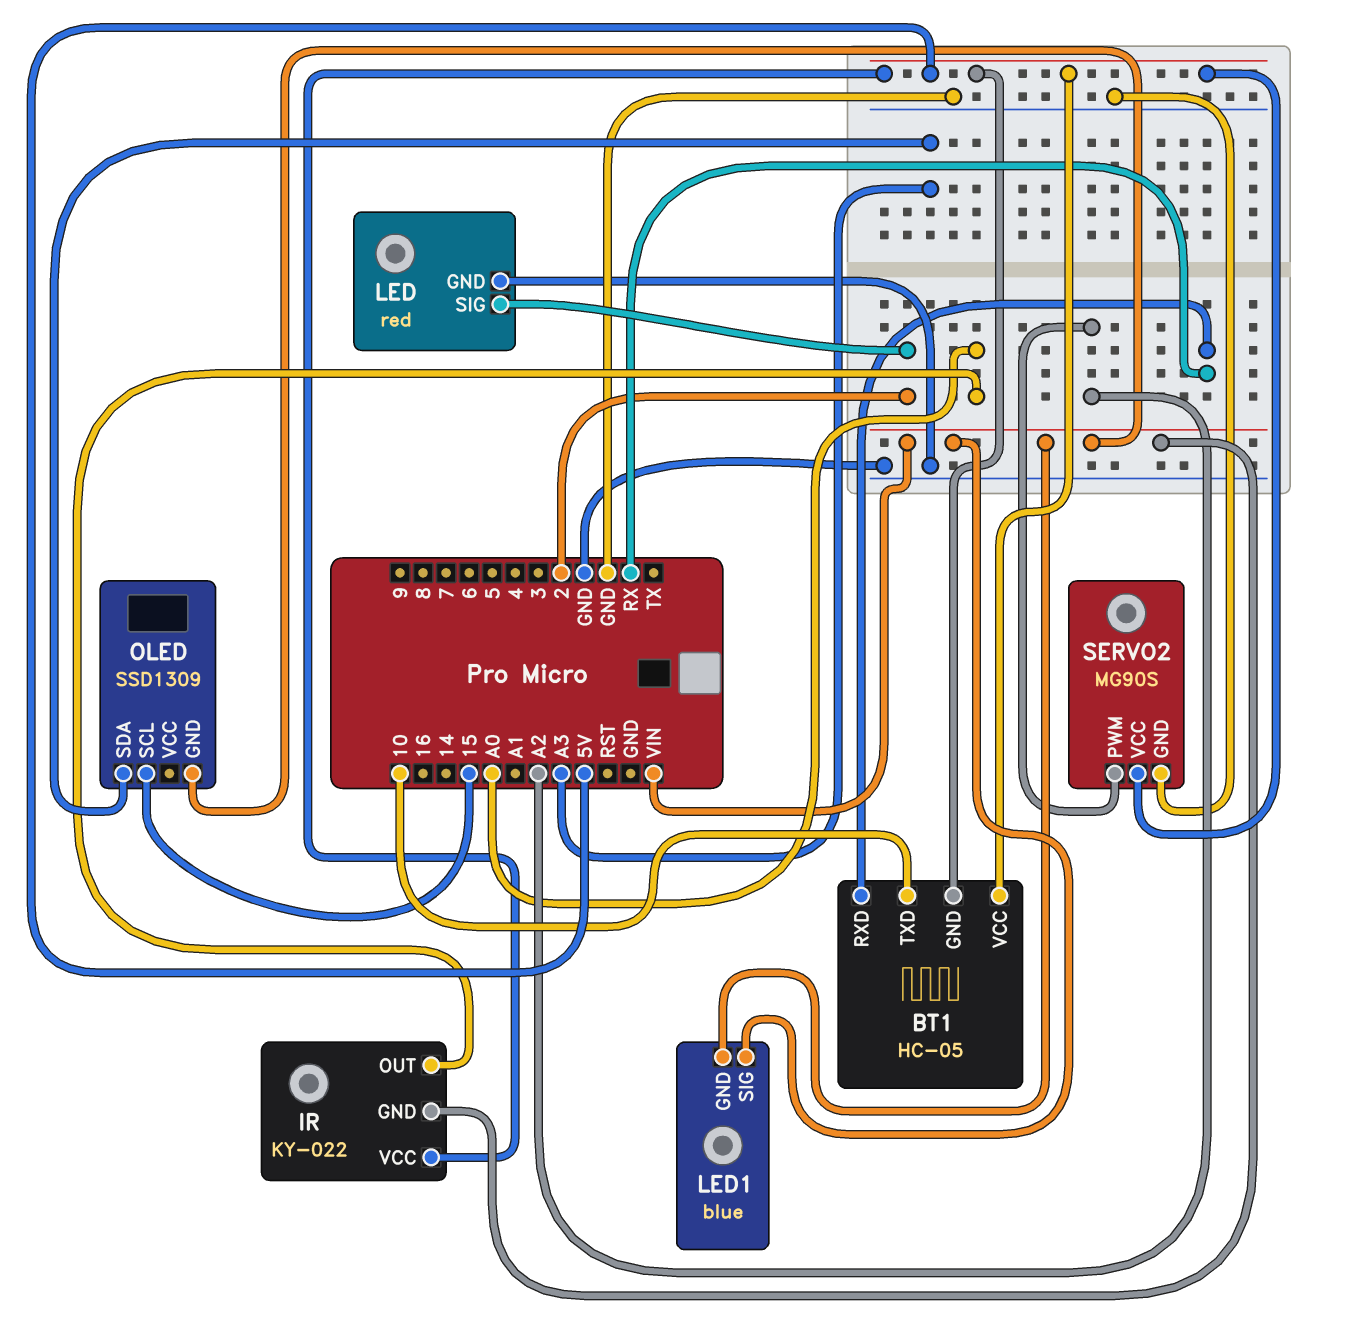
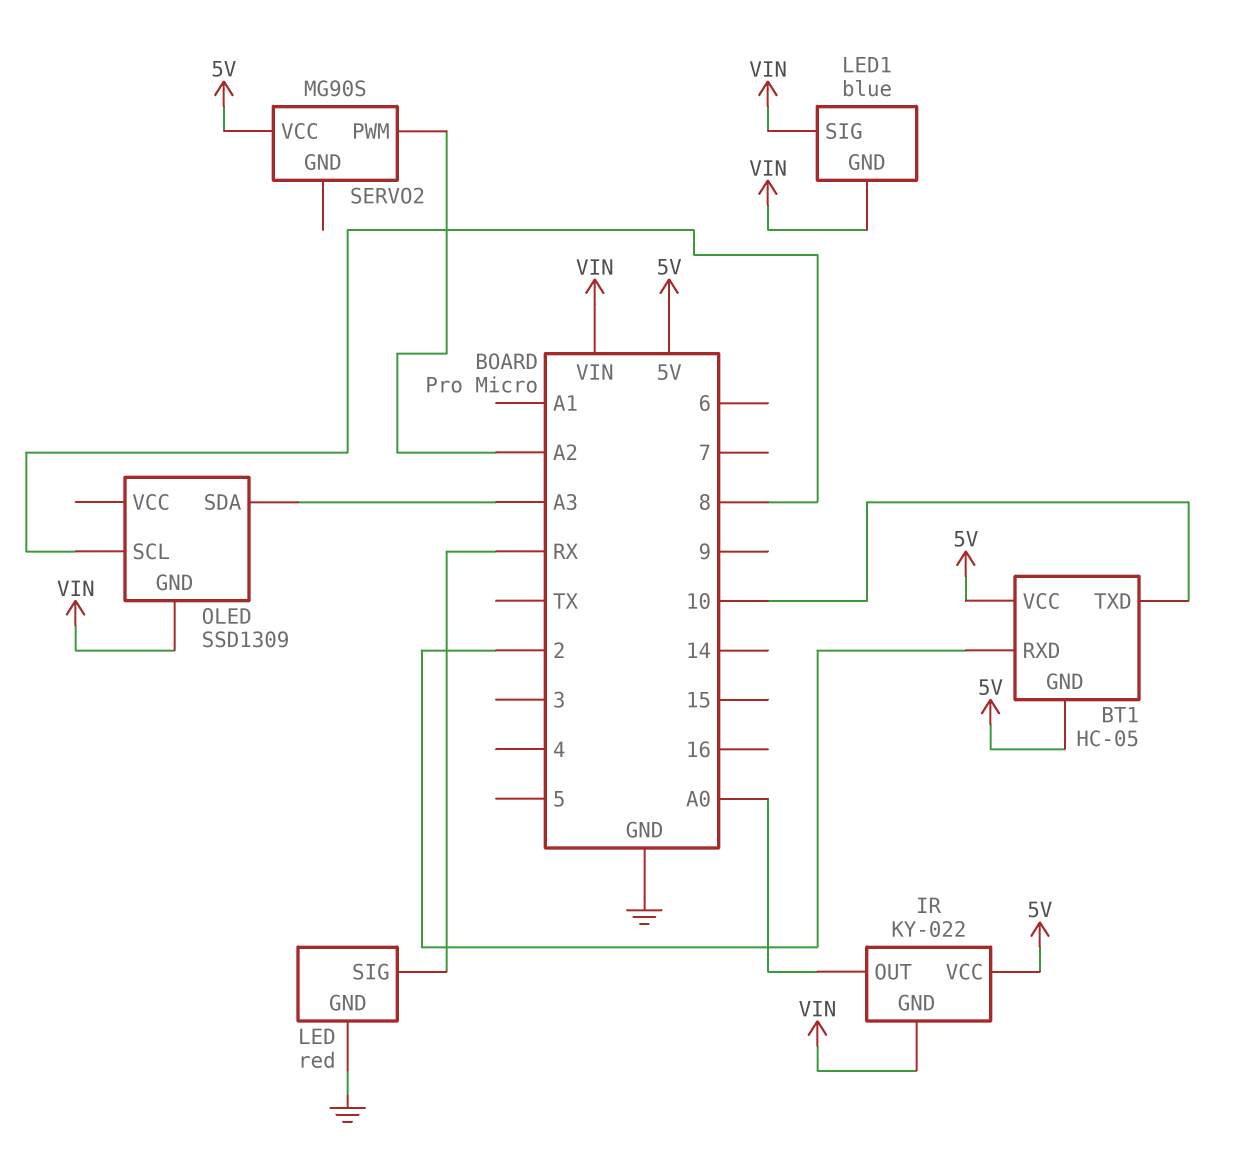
BT1 pin RXD: RX -> 2
LED pin SIG: 2 -> RX
OLED pin SCL: 15 -> 8
SERVO2 pin GND: GND -> none

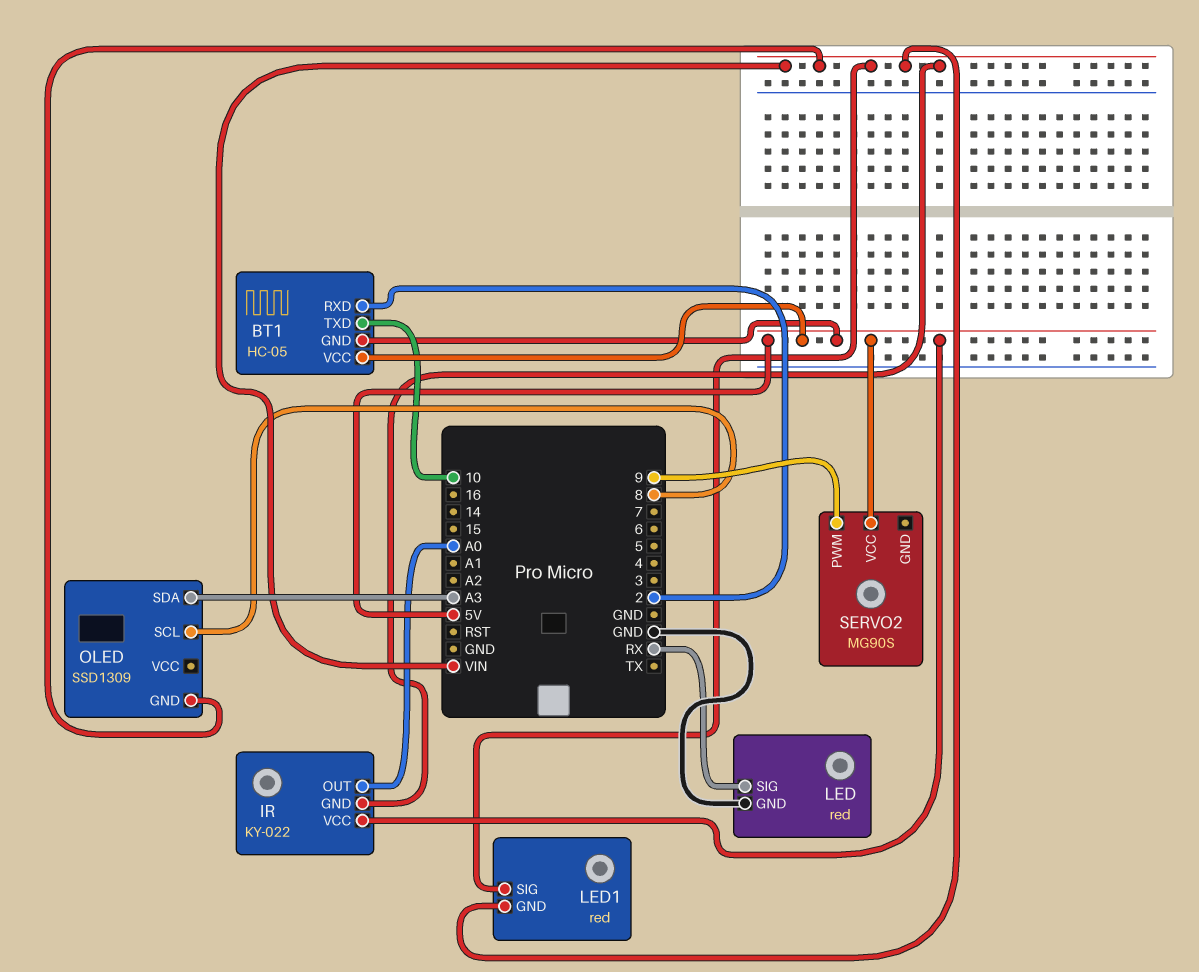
LED1: blue -> red
SERVO2 pin PWM: A2 -> 9

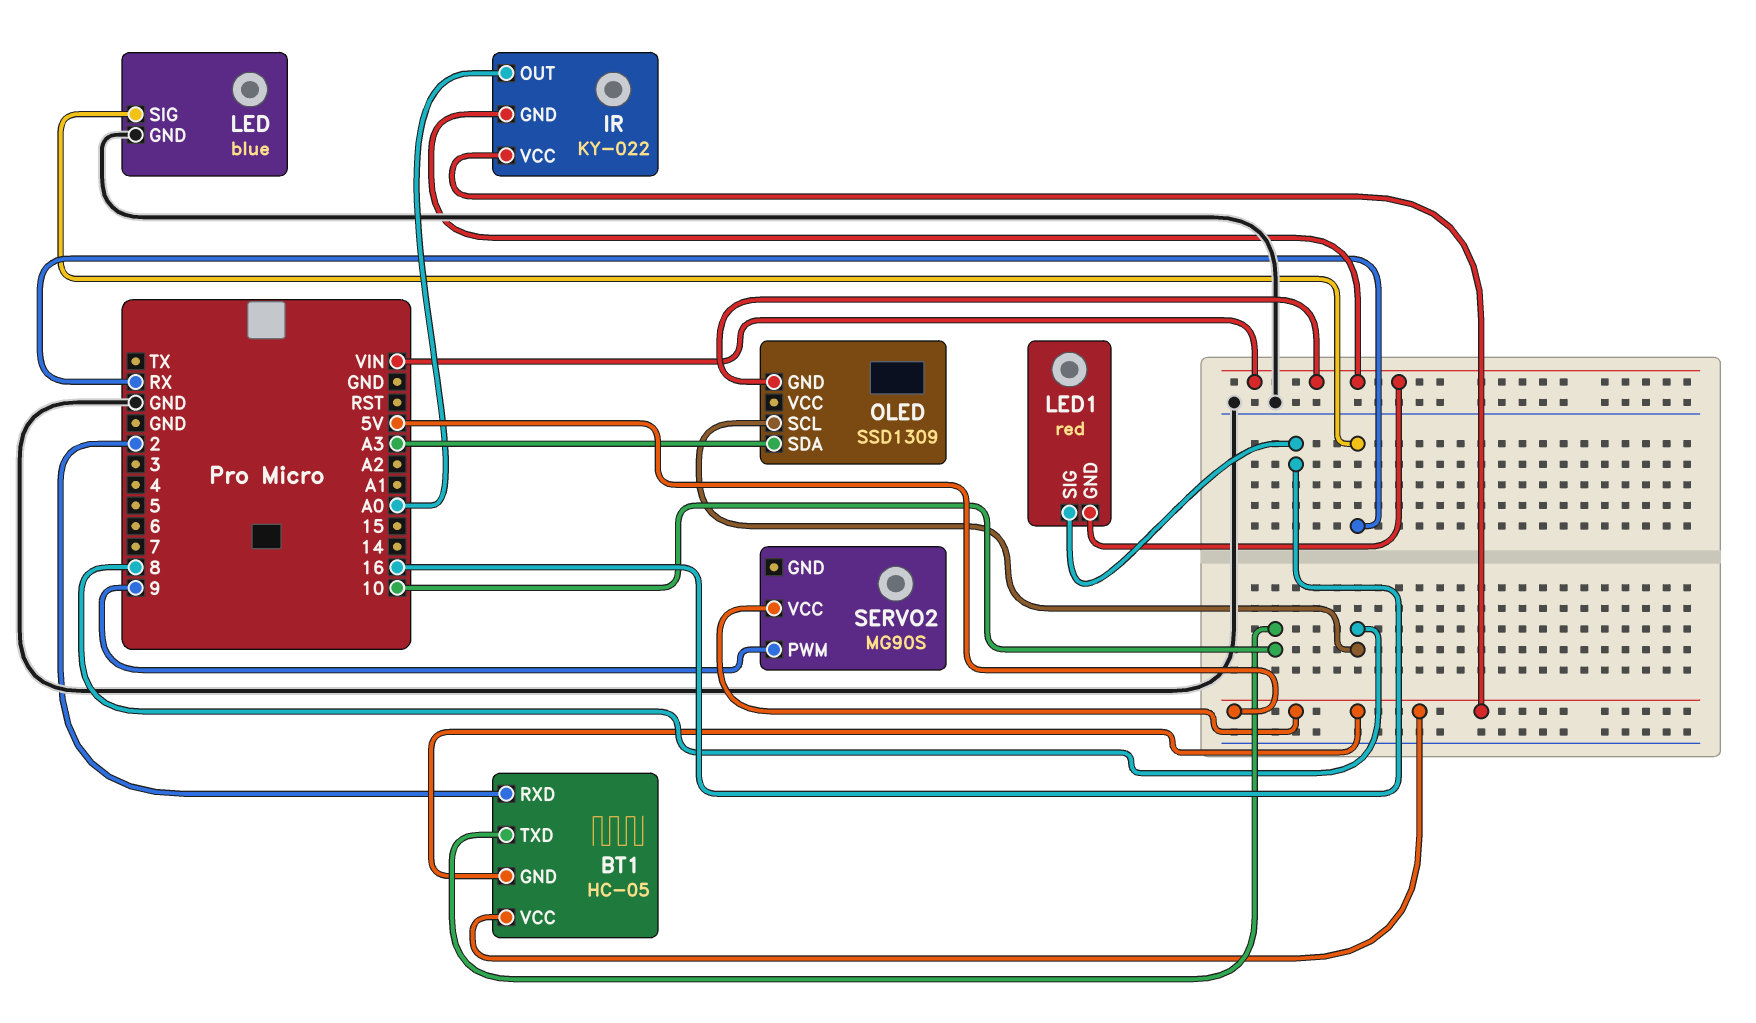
LED: red -> blue
LED1 pin SIG: VIN -> 16

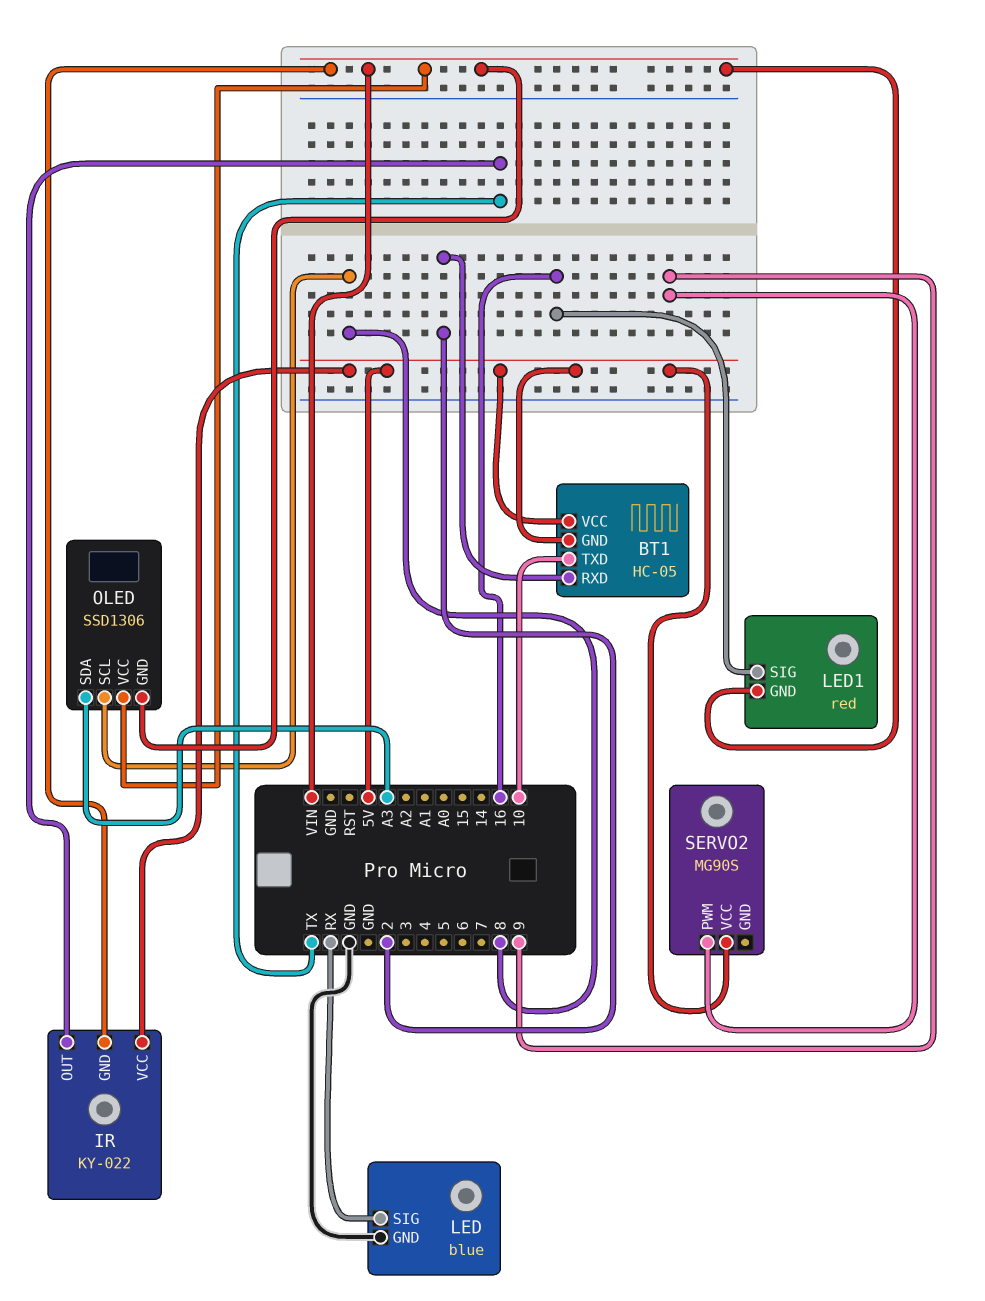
IR pin OUT: A0 -> TX
OLED: SSD1309 -> SSD1306
OLED pin VCC: none -> VIN

